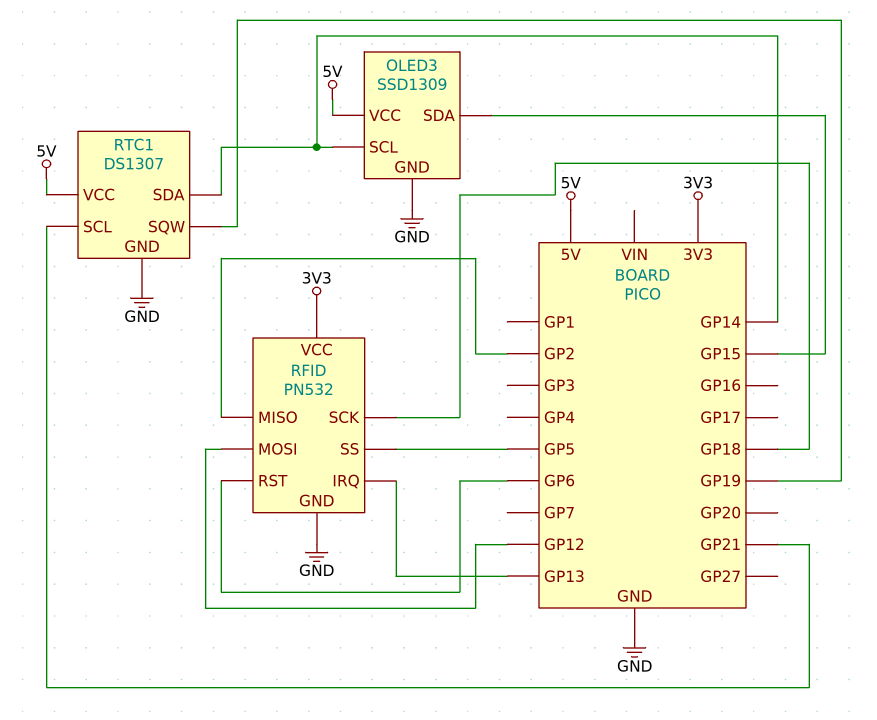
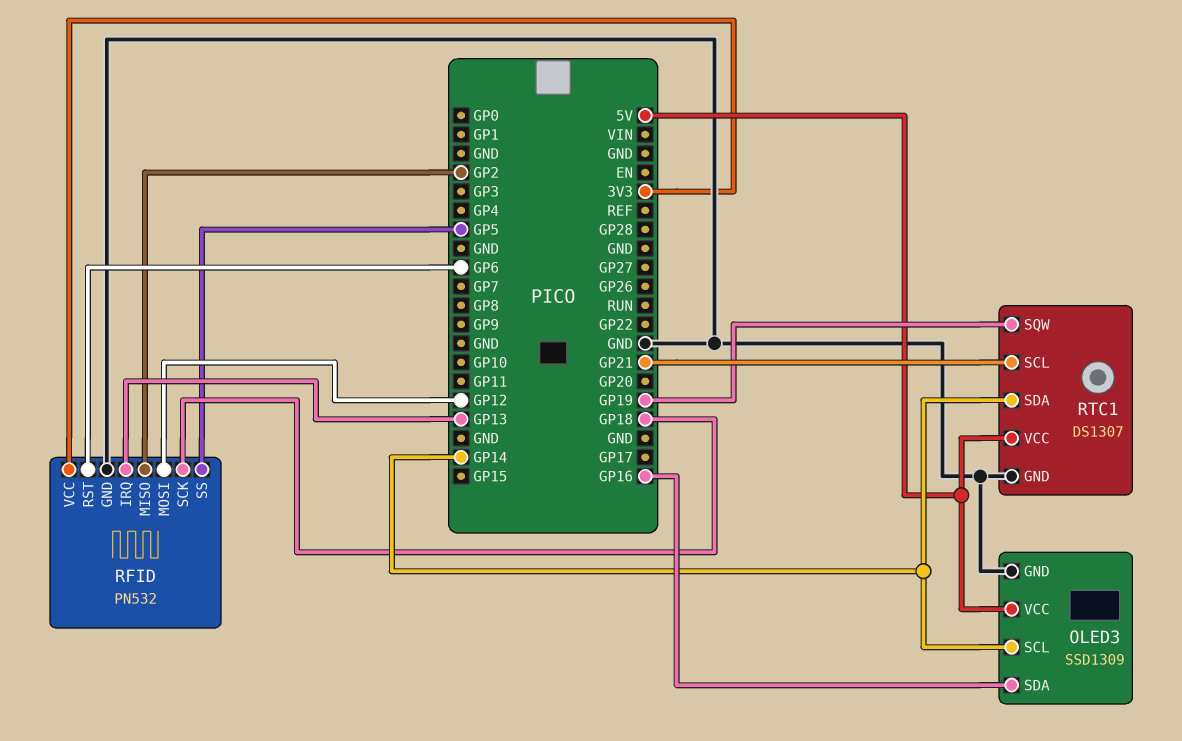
OLED3 pin SDA: GP15 -> GP16

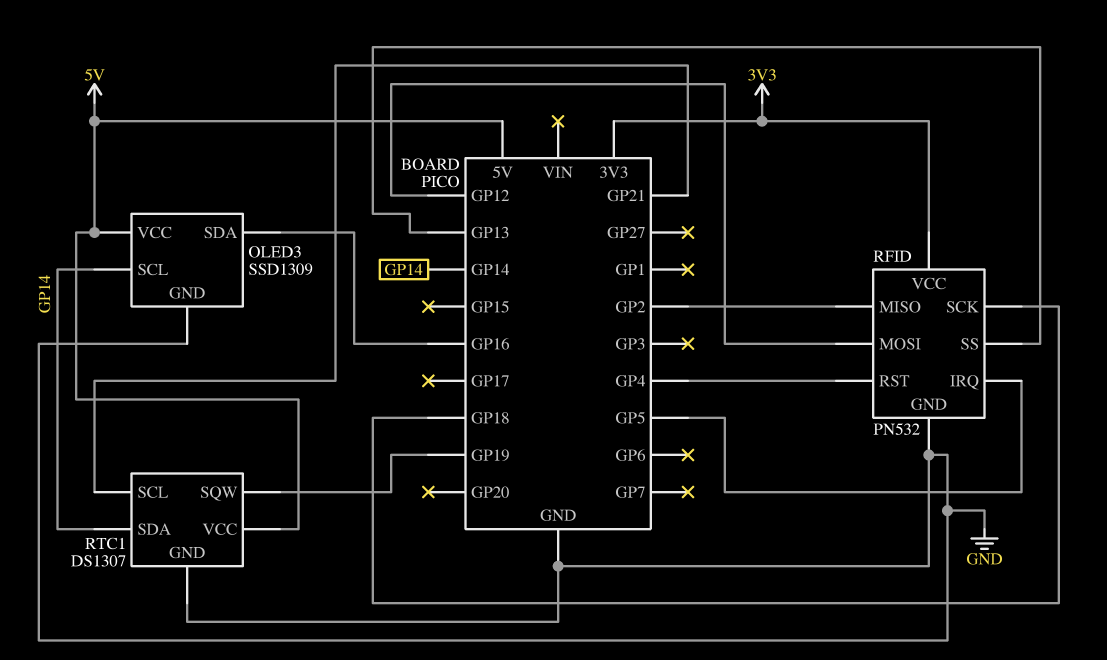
RFID pin IRQ: GP13 -> GP5
RFID pin RST: GP6 -> GP4
RFID pin SS: GP5 -> GP13

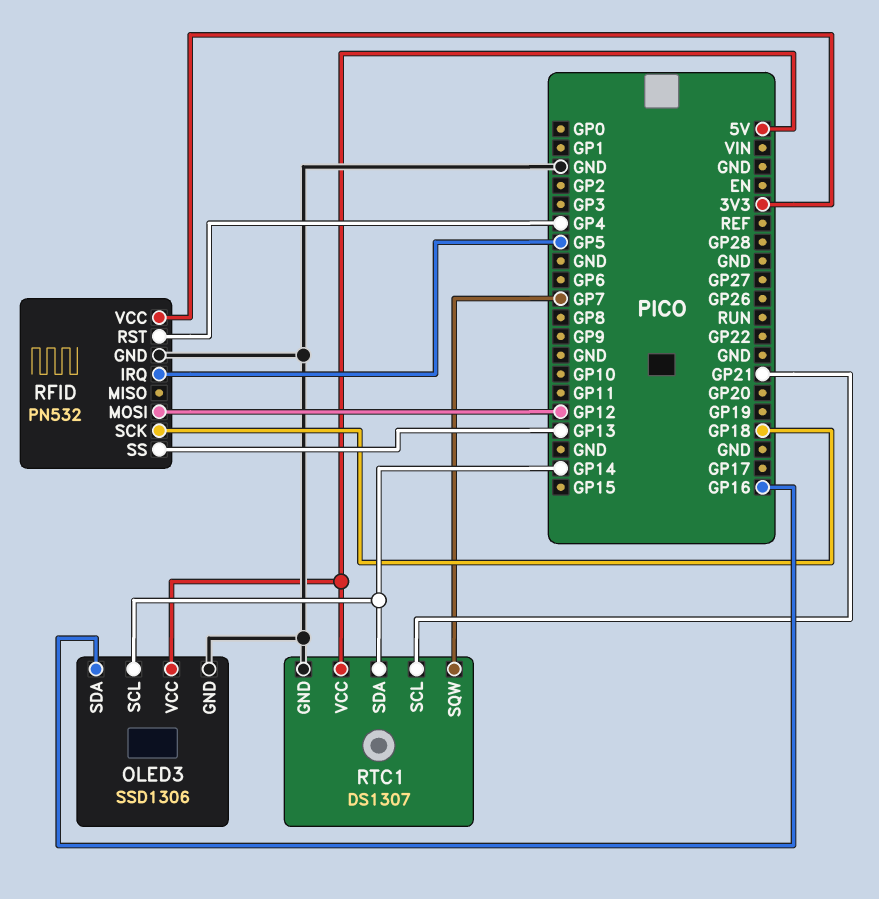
OLED3: SSD1309 -> SSD1306
RFID pin MISO: GP2 -> none
RTC1 pin SQW: GP19 -> GP7

